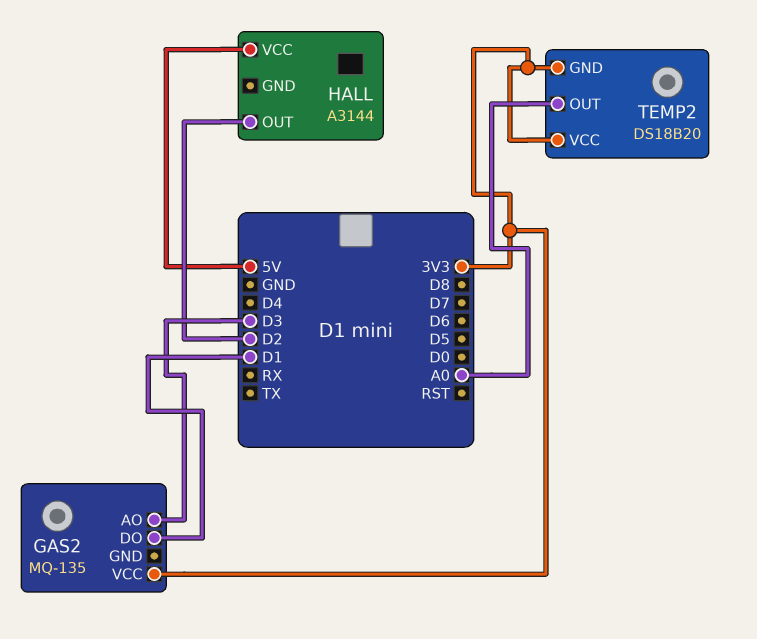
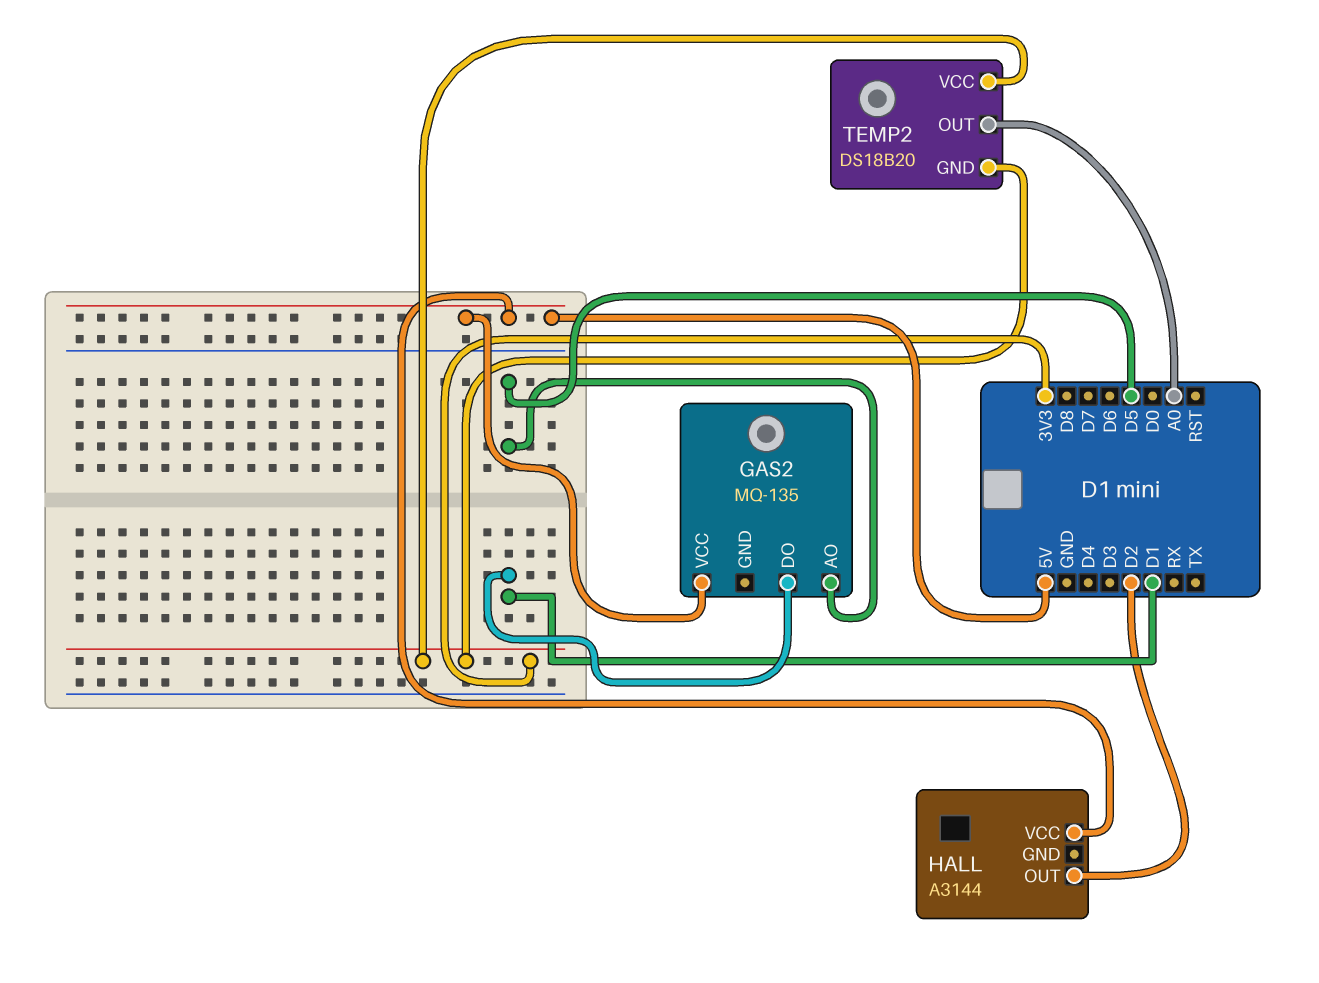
GAS2 pin AO: D3 -> D5
GAS2 pin VCC: 3V3 -> 5V

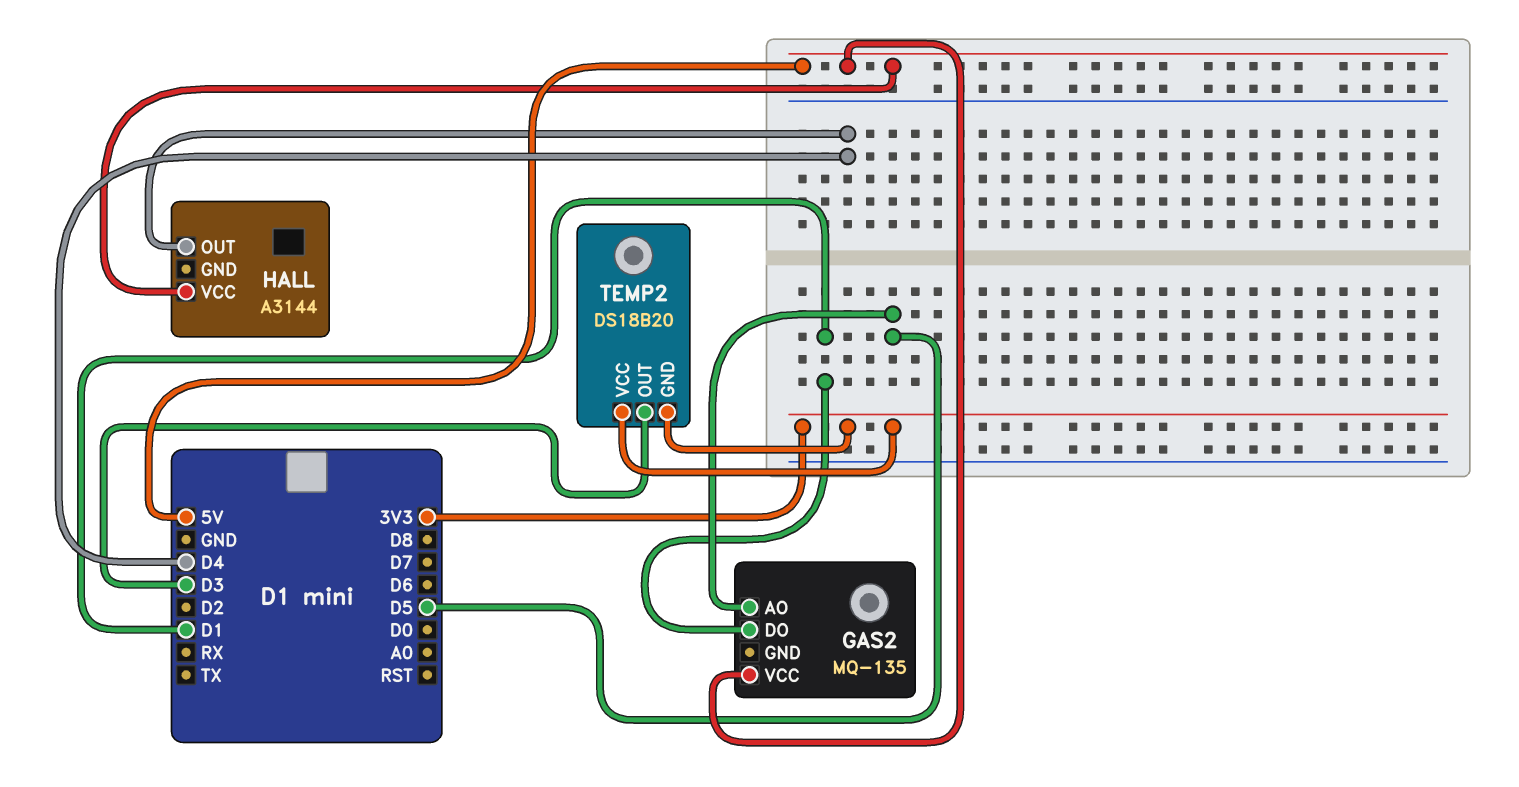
HALL pin OUT: D2 -> D4
TEMP2 pin OUT: A0 -> D3

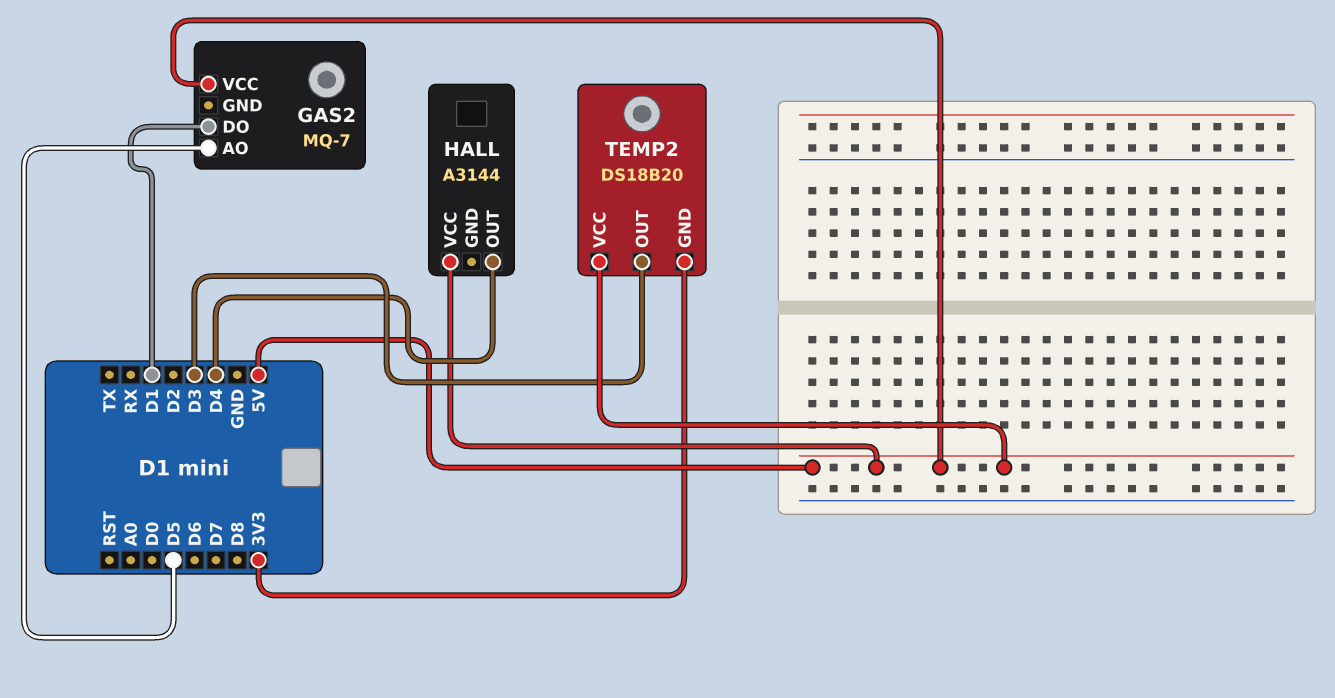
GAS2: MQ-135 -> MQ-7
TEMP2 pin VCC: 3V3 -> 5V

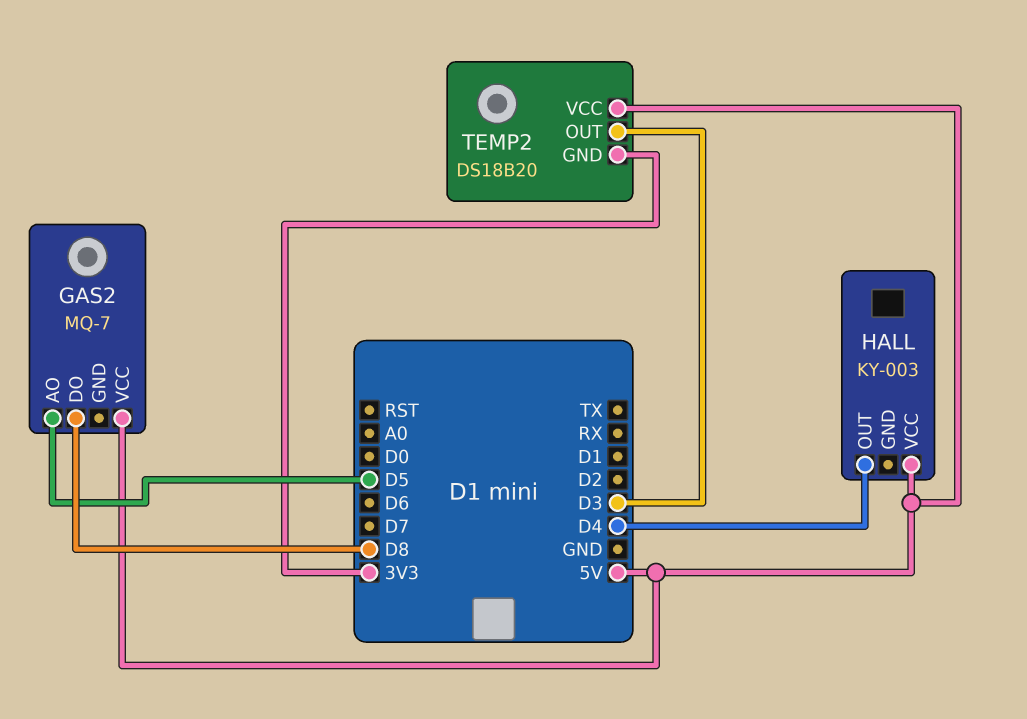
GAS2 pin DO: D1 -> D8
HALL: A3144 -> KY-003

